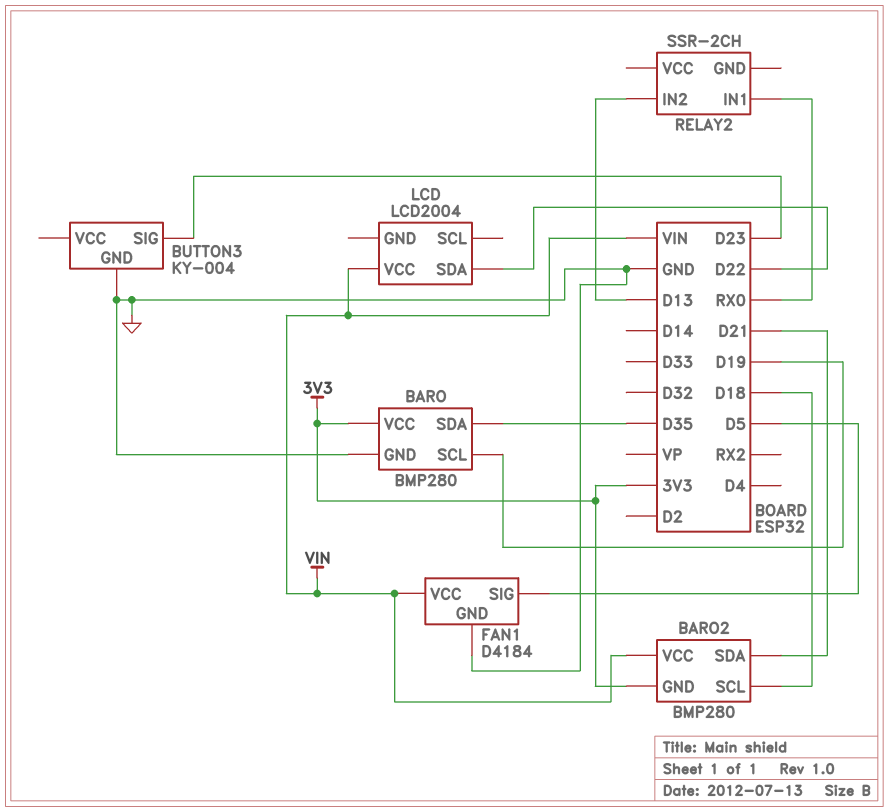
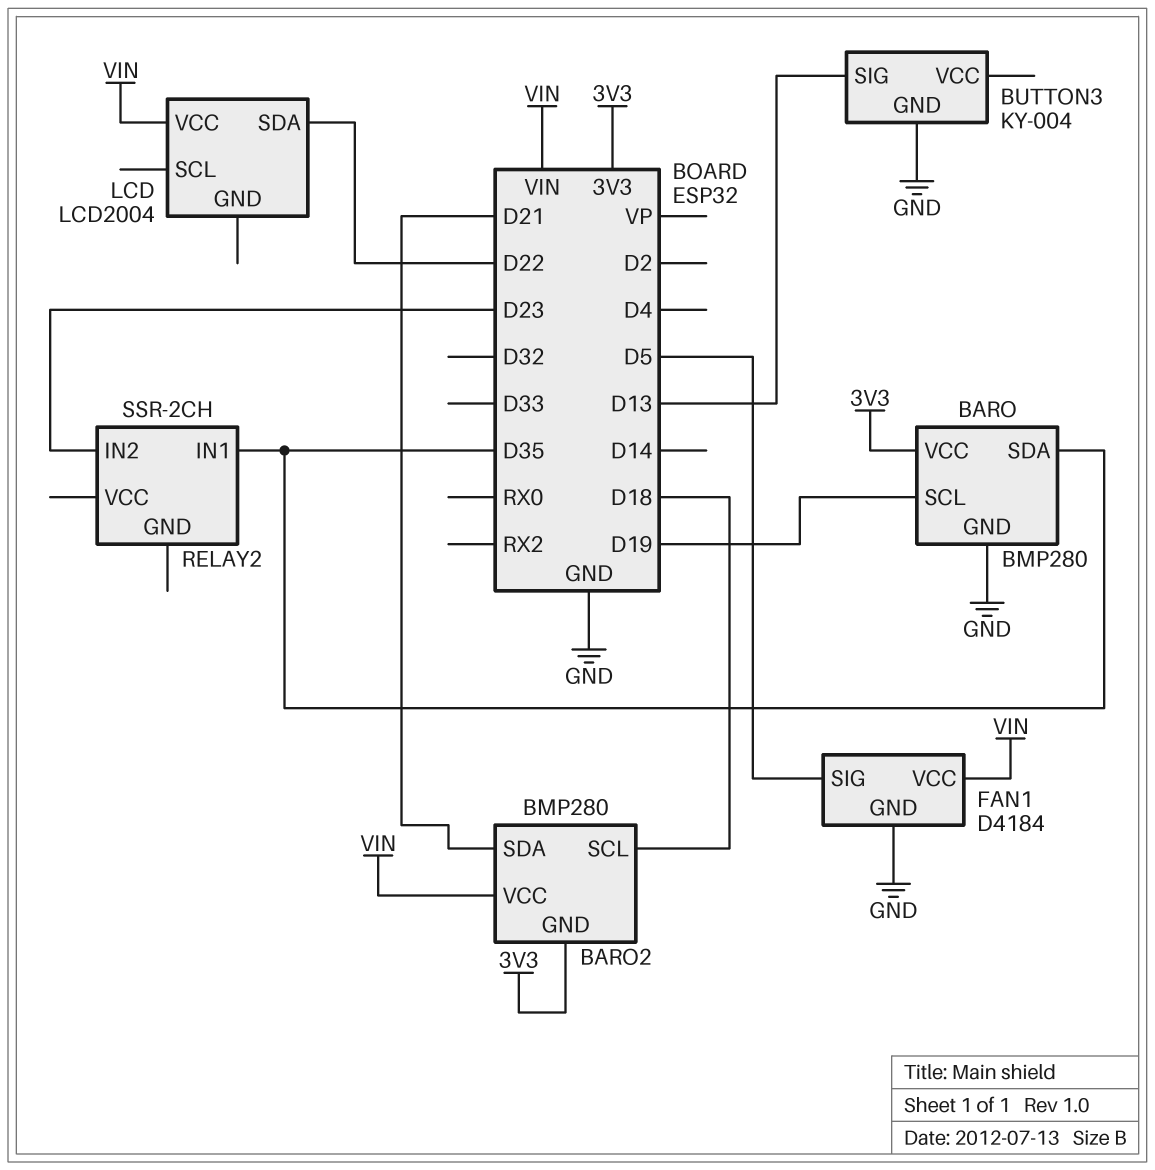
BUTTON3 pin SIG: D23 -> D13
RELAY2 pin IN1: RX0 -> D35
RELAY2 pin IN2: D13 -> D23

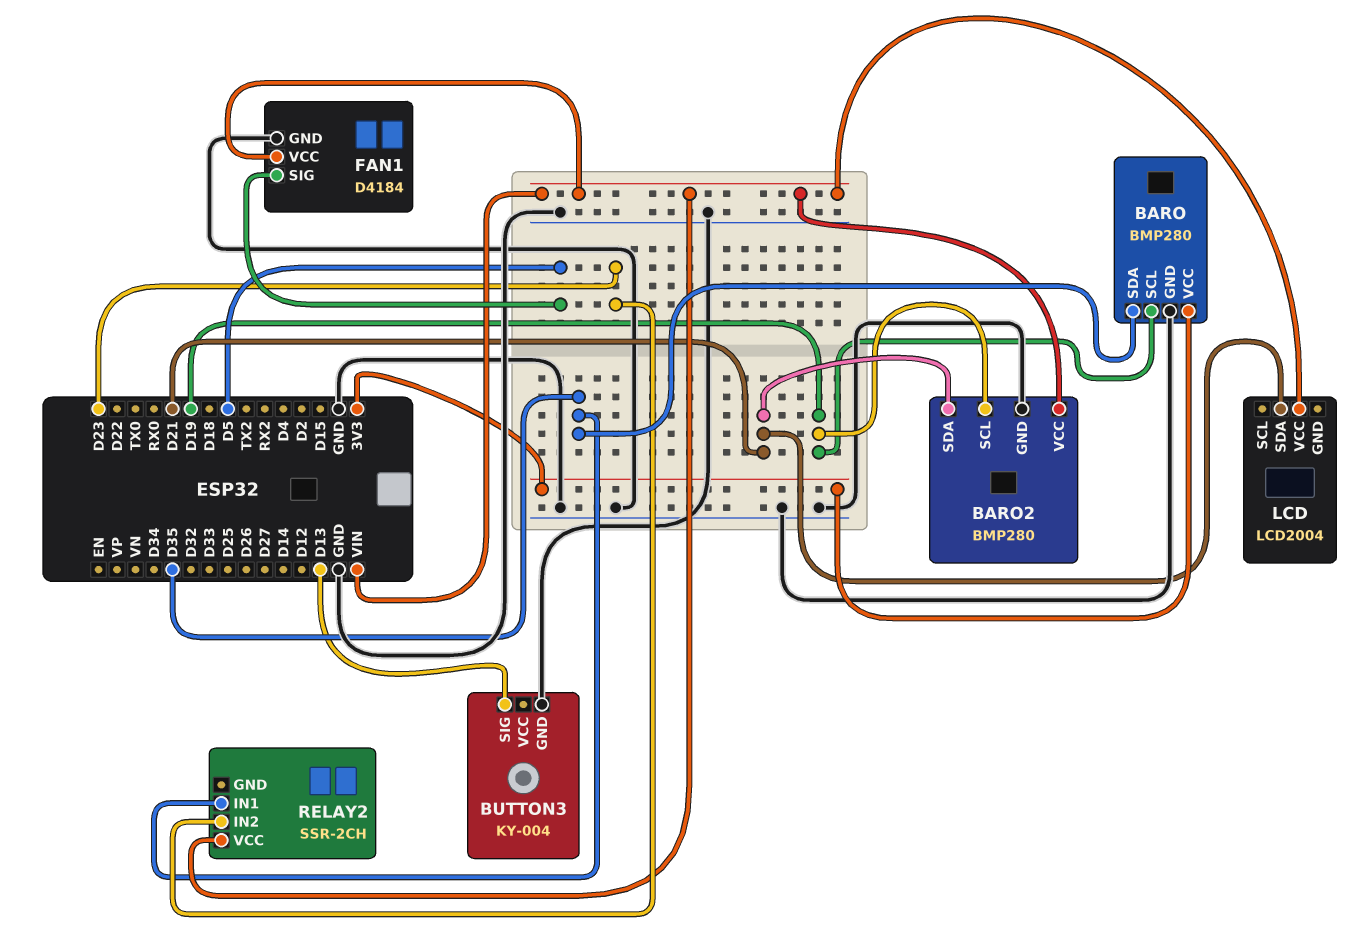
BARO2 pin GND: 3V3 -> GND
BARO2 pin SCL: D18 -> D19
LCD pin SDA: D22 -> D21
RELAY2 pin VCC: none -> VIN

